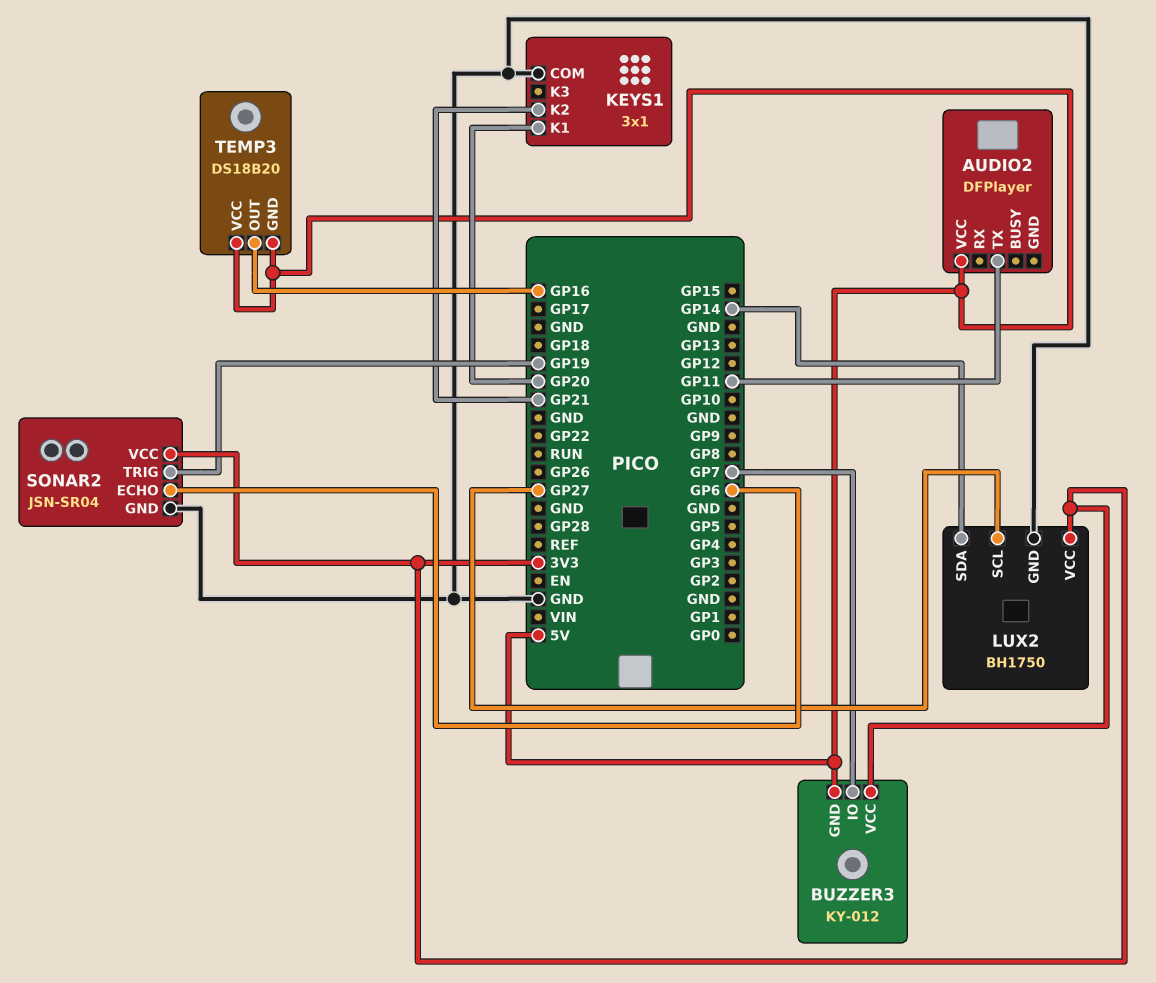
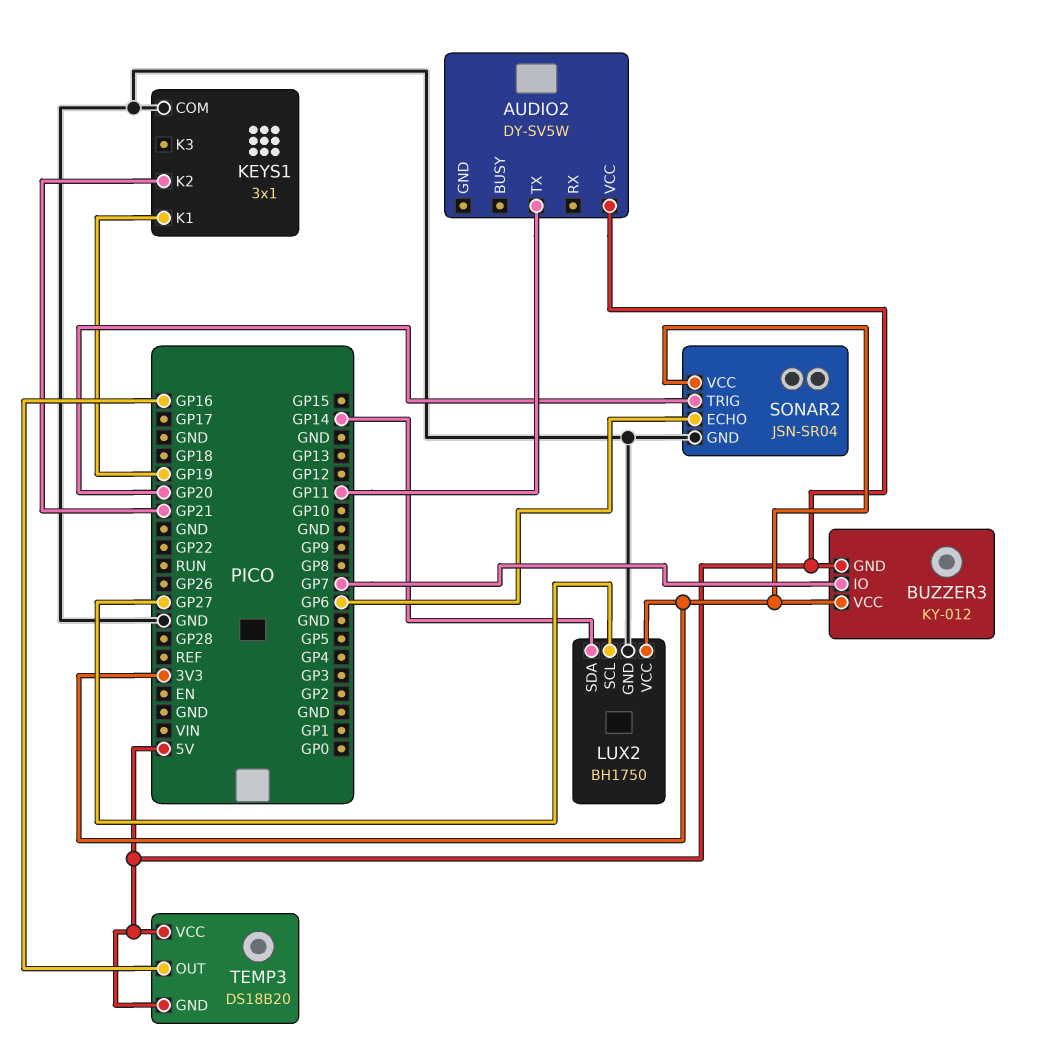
AUDIO2: DFPlayer -> DY-SV5W
KEYS1 pin K1: GP20 -> GP19
SONAR2 pin TRIG: GP19 -> GP20

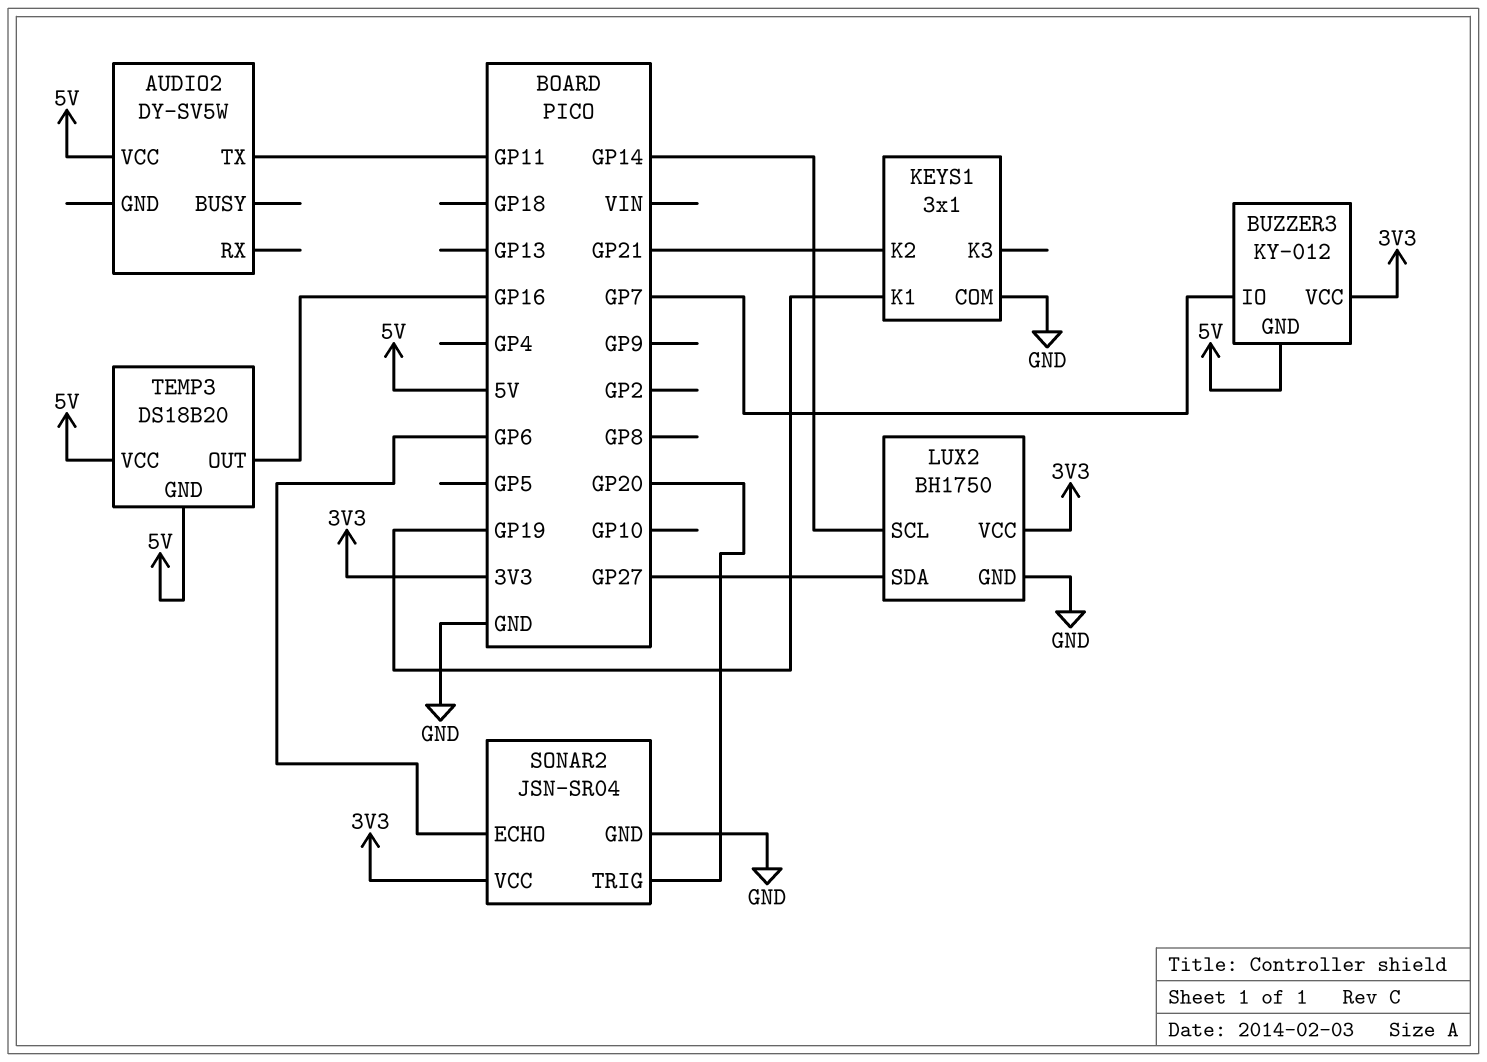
LUX2 pin SCL: GP27 -> GP14
LUX2 pin SDA: GP14 -> GP27

